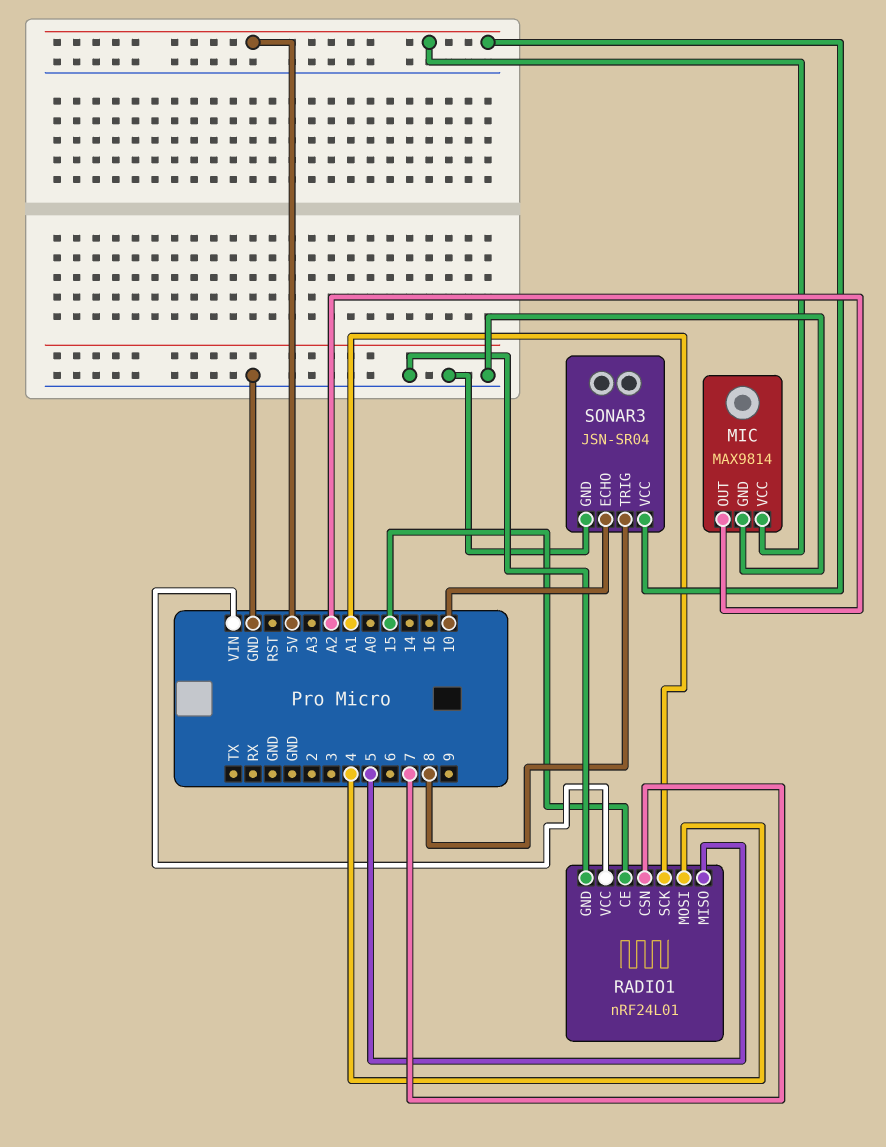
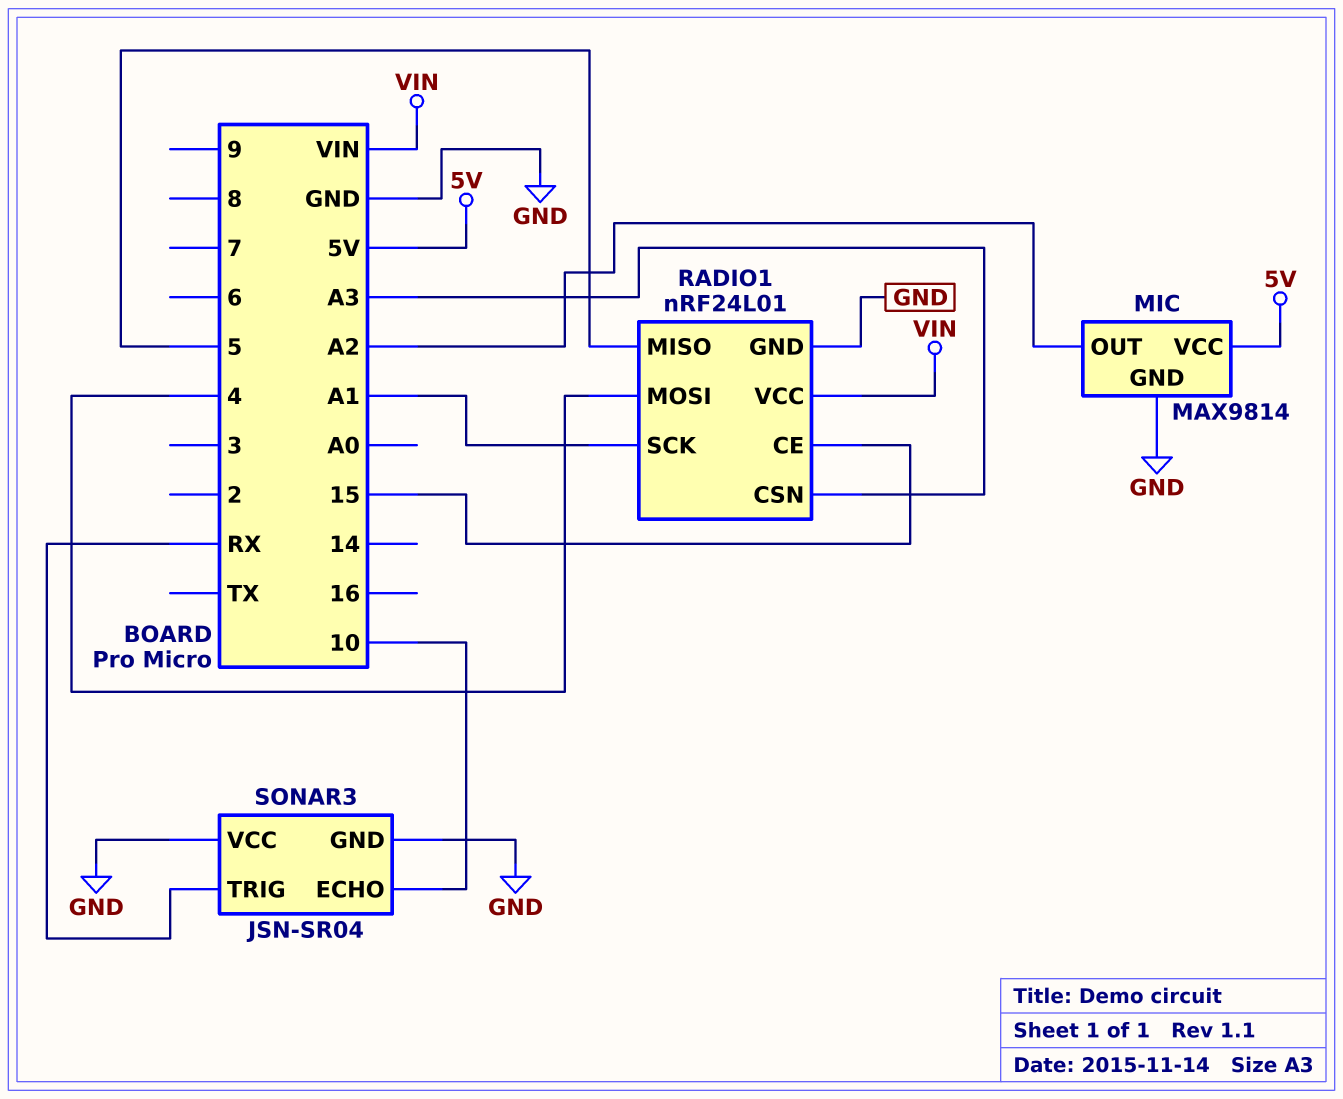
RADIO1 pin CSN: 7 -> A3
SONAR3 pin TRIG: 8 -> RX
SONAR3 pin VCC: 5V -> GND

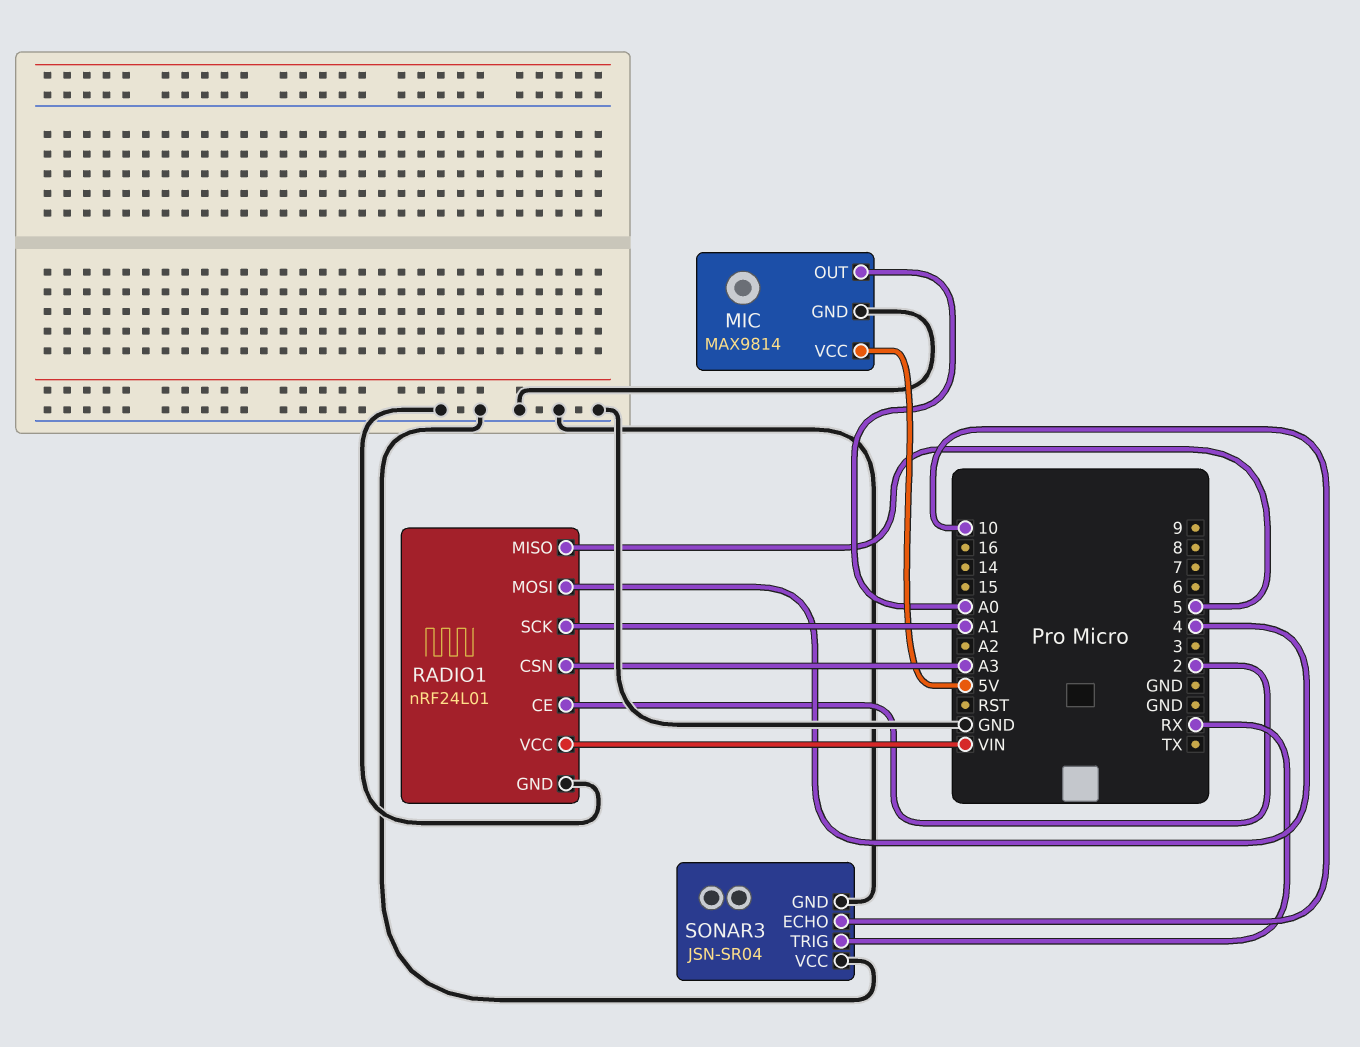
MIC pin OUT: A2 -> A0
RADIO1 pin CE: 15 -> 2

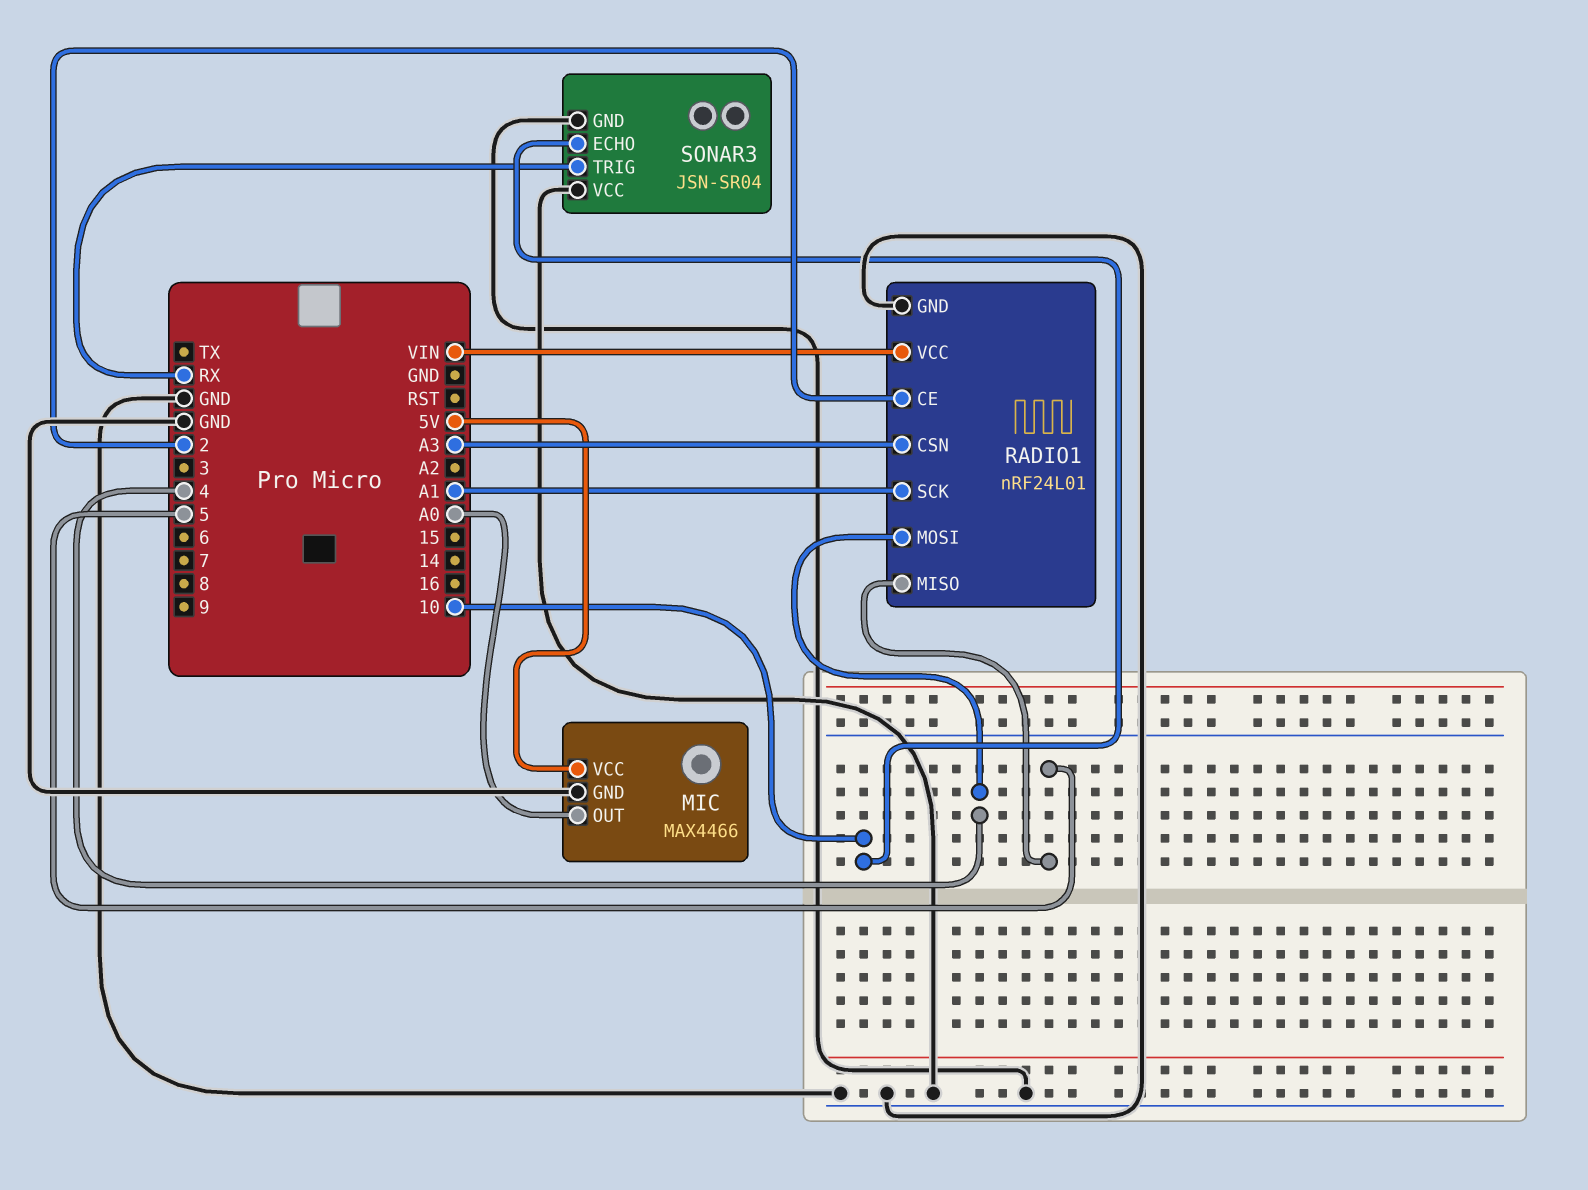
MIC: MAX9814 -> MAX4466

